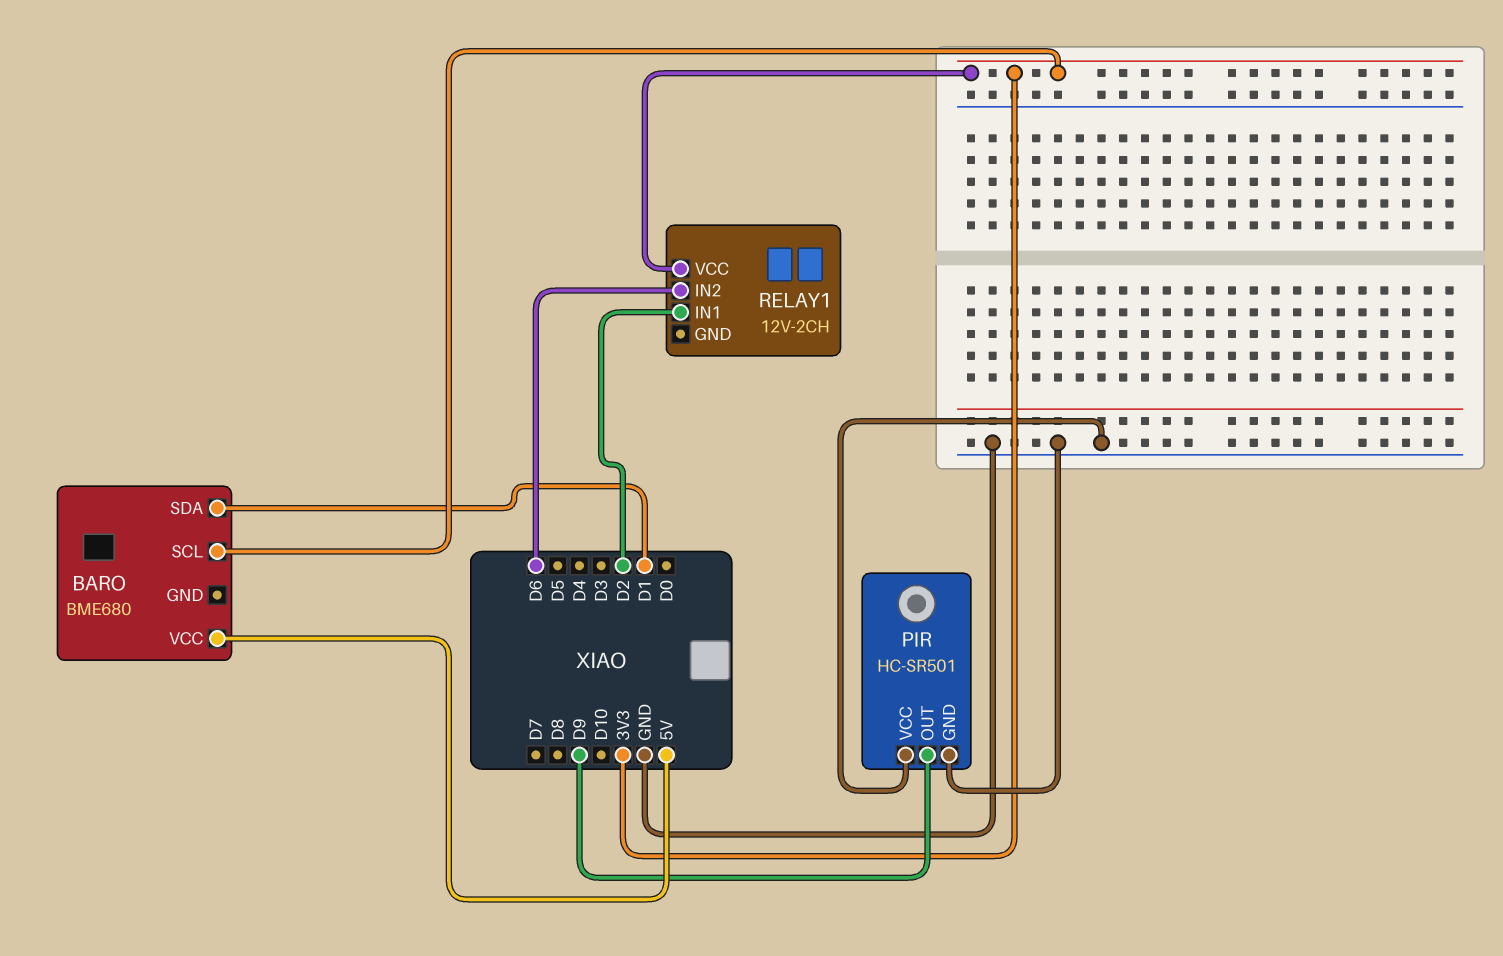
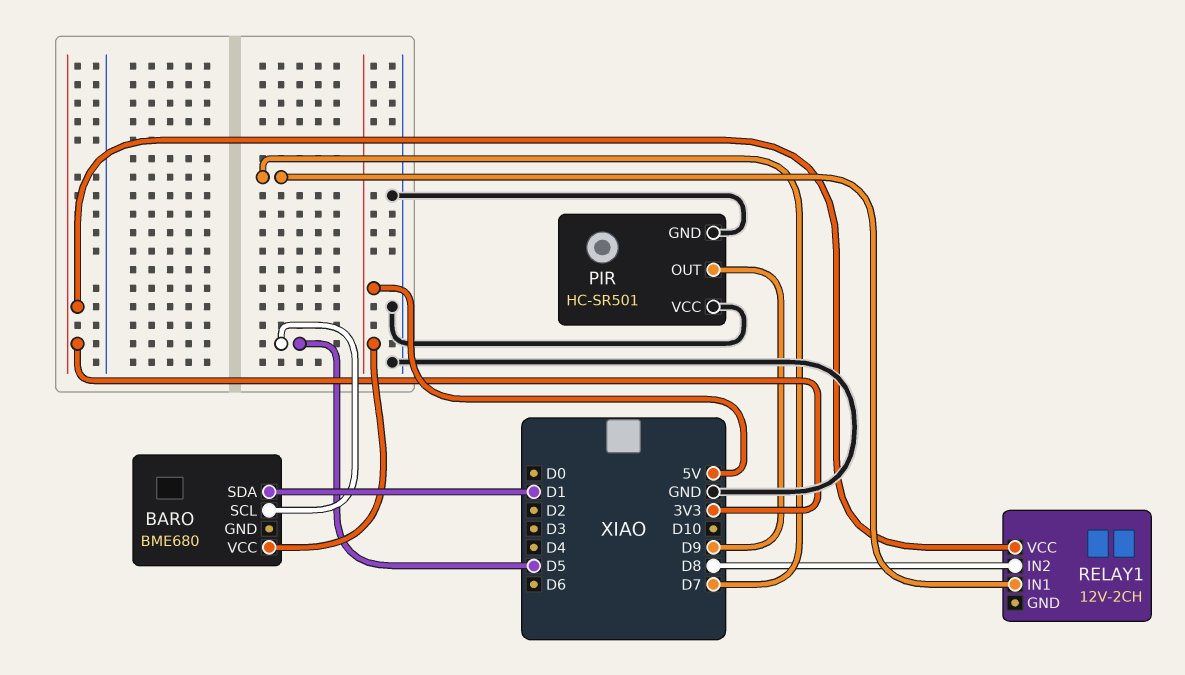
BARO pin SCL: 3V3 -> D5
RELAY1 pin IN1: D2 -> D7
RELAY1 pin IN2: D6 -> D8

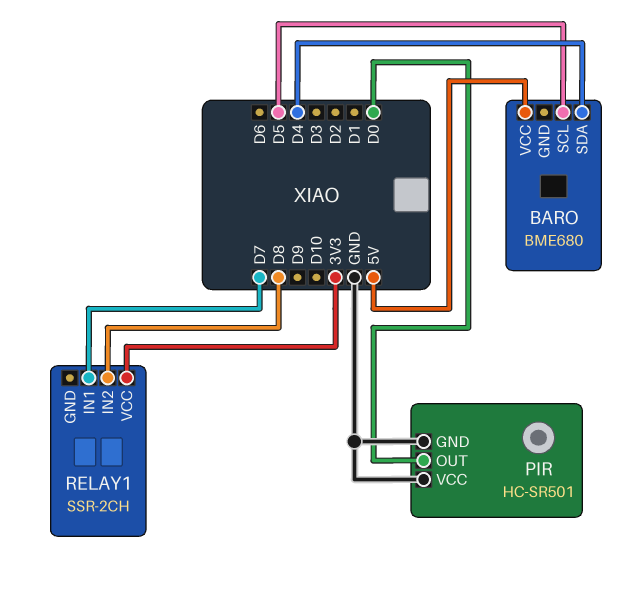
BARO pin SDA: D1 -> D4
PIR pin OUT: D9 -> D0
RELAY1: 12V-2CH -> SSR-2CH

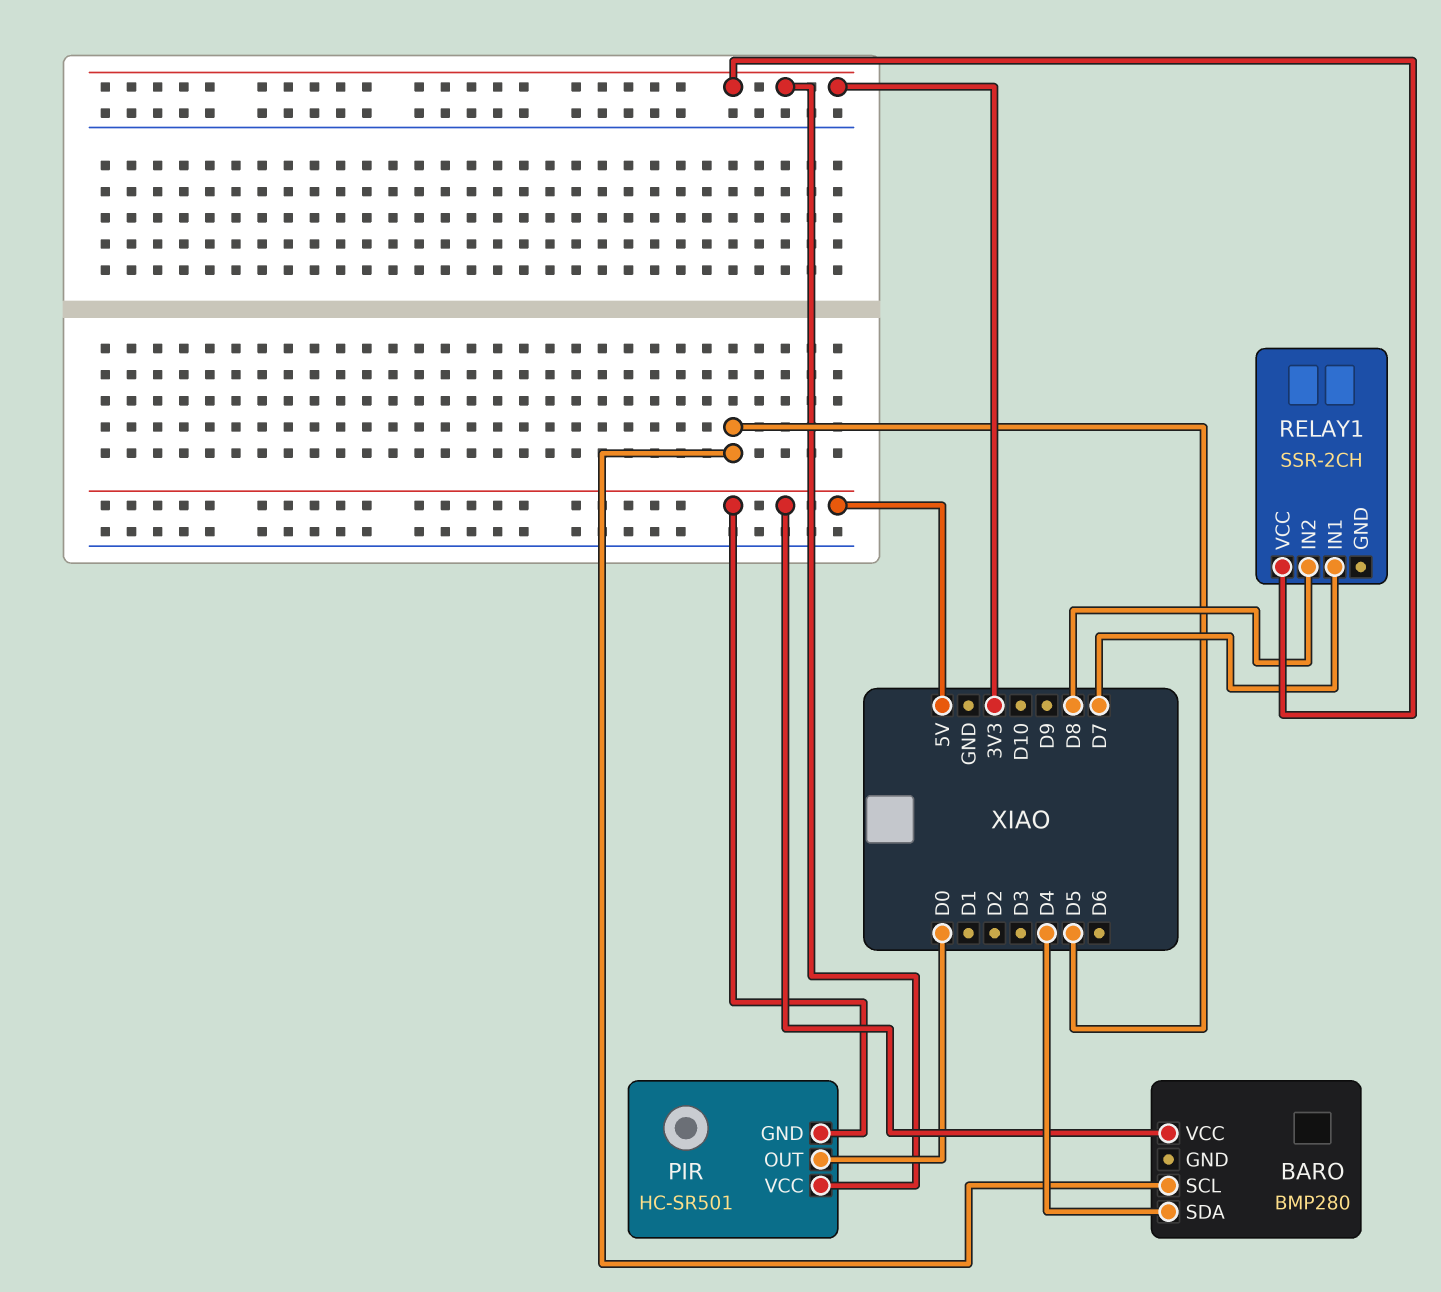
BARO: BME680 -> BMP280
PIR pin GND: GND -> 5V
PIR pin VCC: GND -> 3V3

